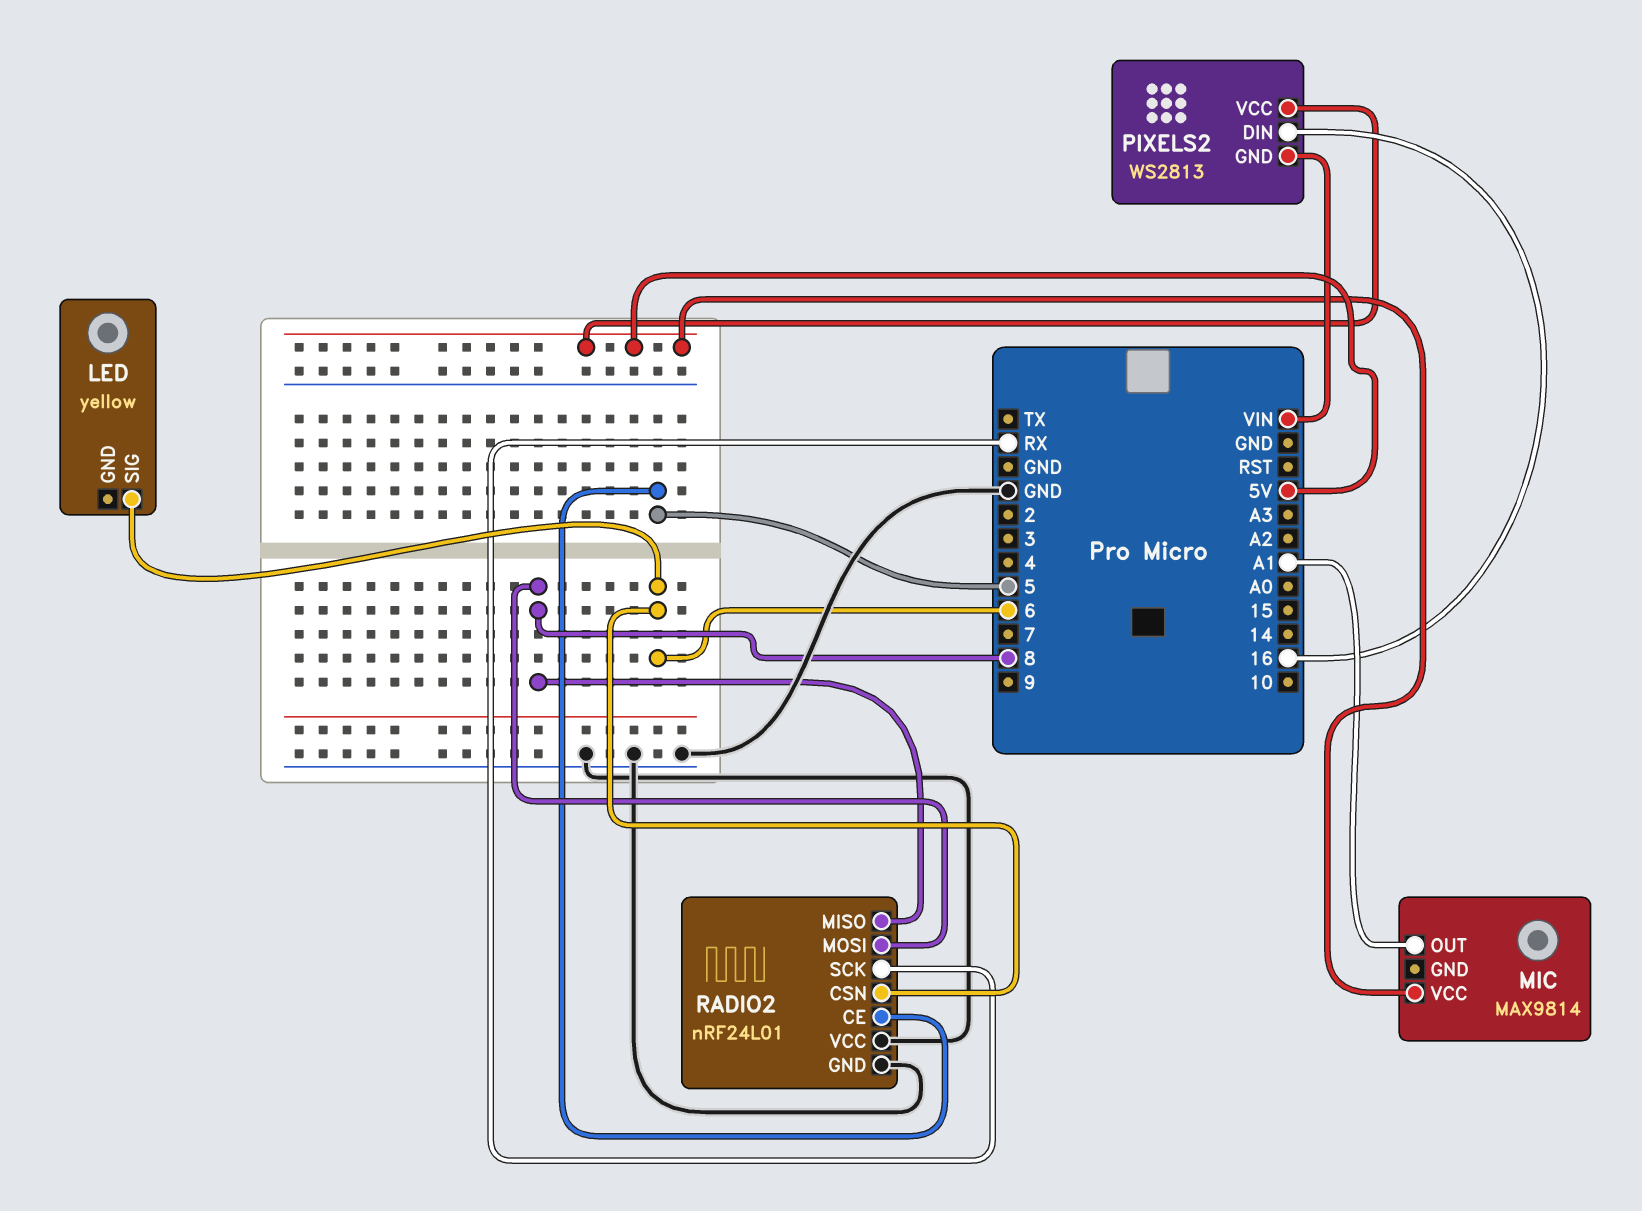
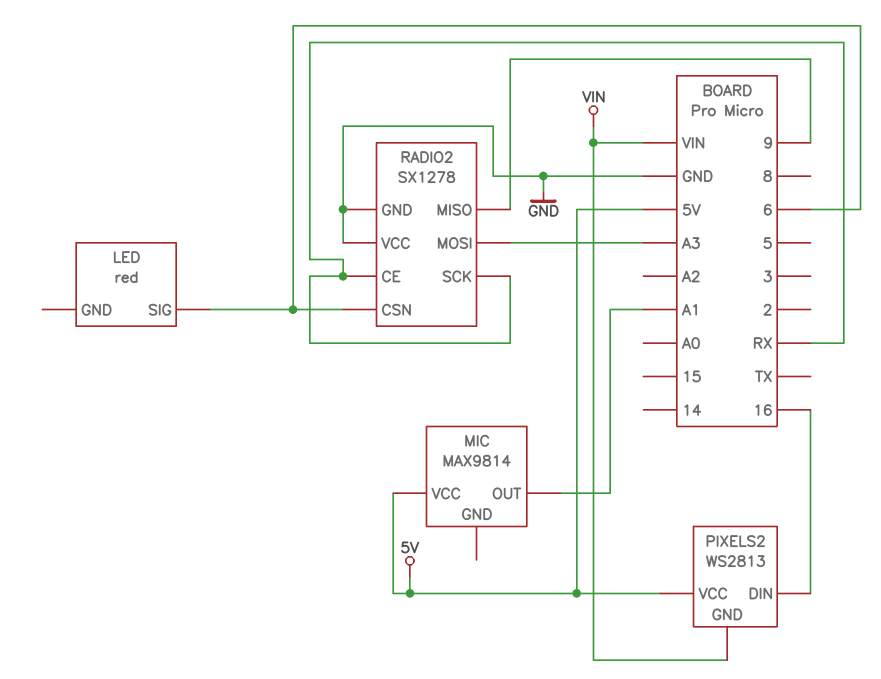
LED: yellow -> red
RADIO2: nRF24L01 -> SX1278
RADIO2 pin CE: 5 -> RX
RADIO2 pin MISO: 8 -> 9
RADIO2 pin MOSI: 8 -> A3

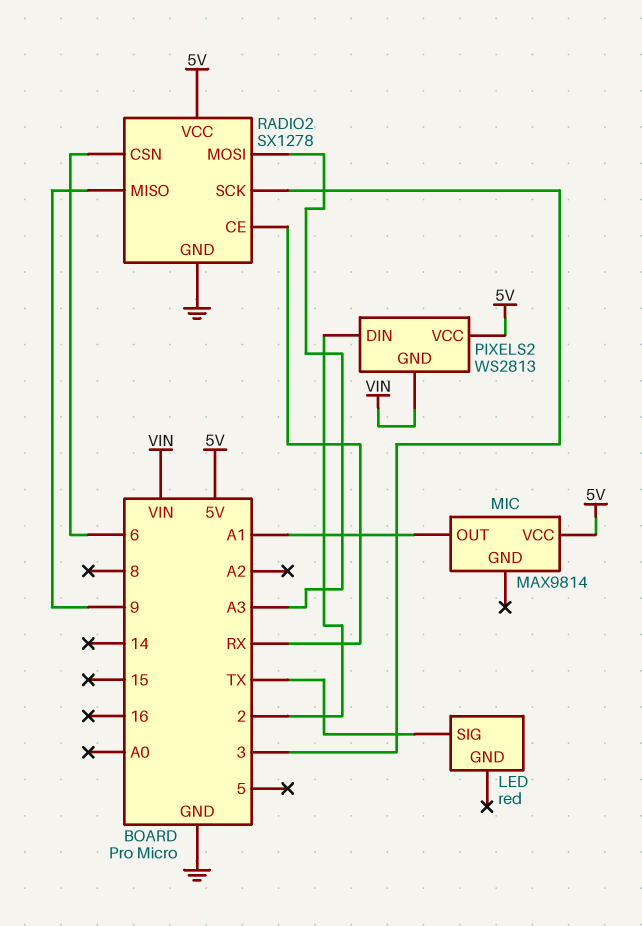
LED pin SIG: 6 -> TX
PIXELS2 pin DIN: 16 -> 2
RADIO2 pin SCK: RX -> 3
RADIO2 pin VCC: GND -> 5V

